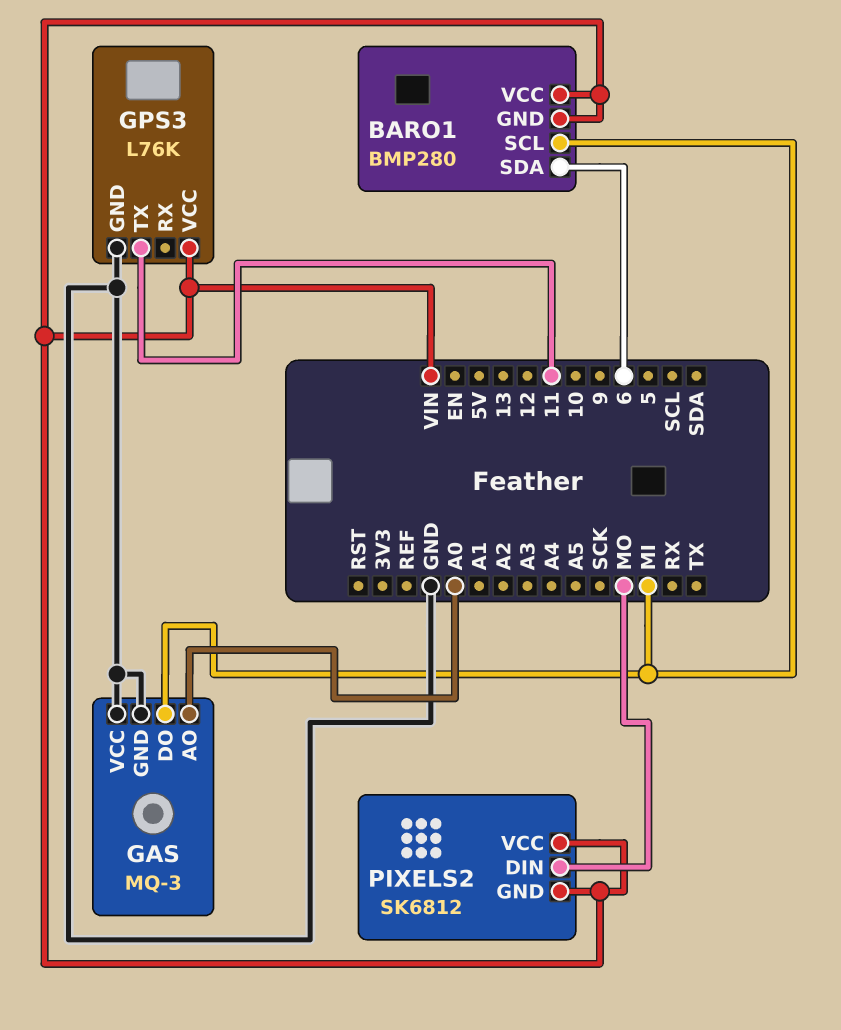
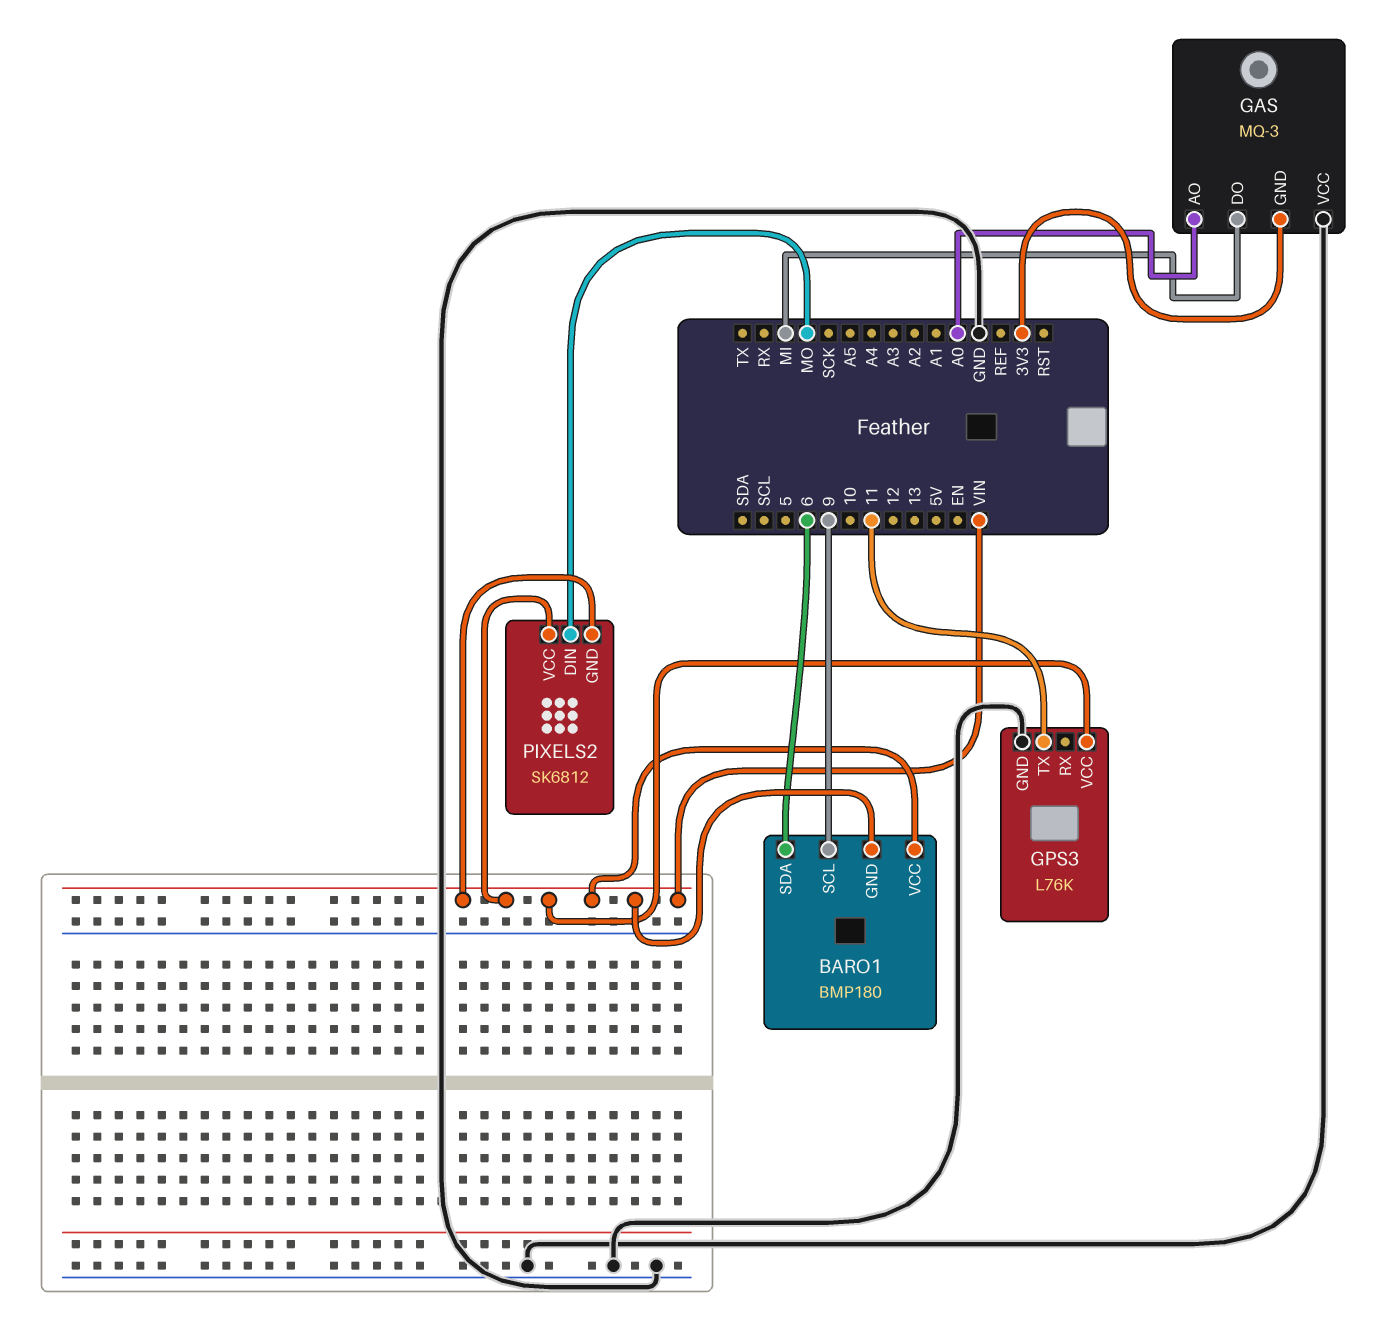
BARO1: BMP280 -> BMP180
BARO1 pin SCL: MI -> 9
GAS pin GND: GND -> 3V3

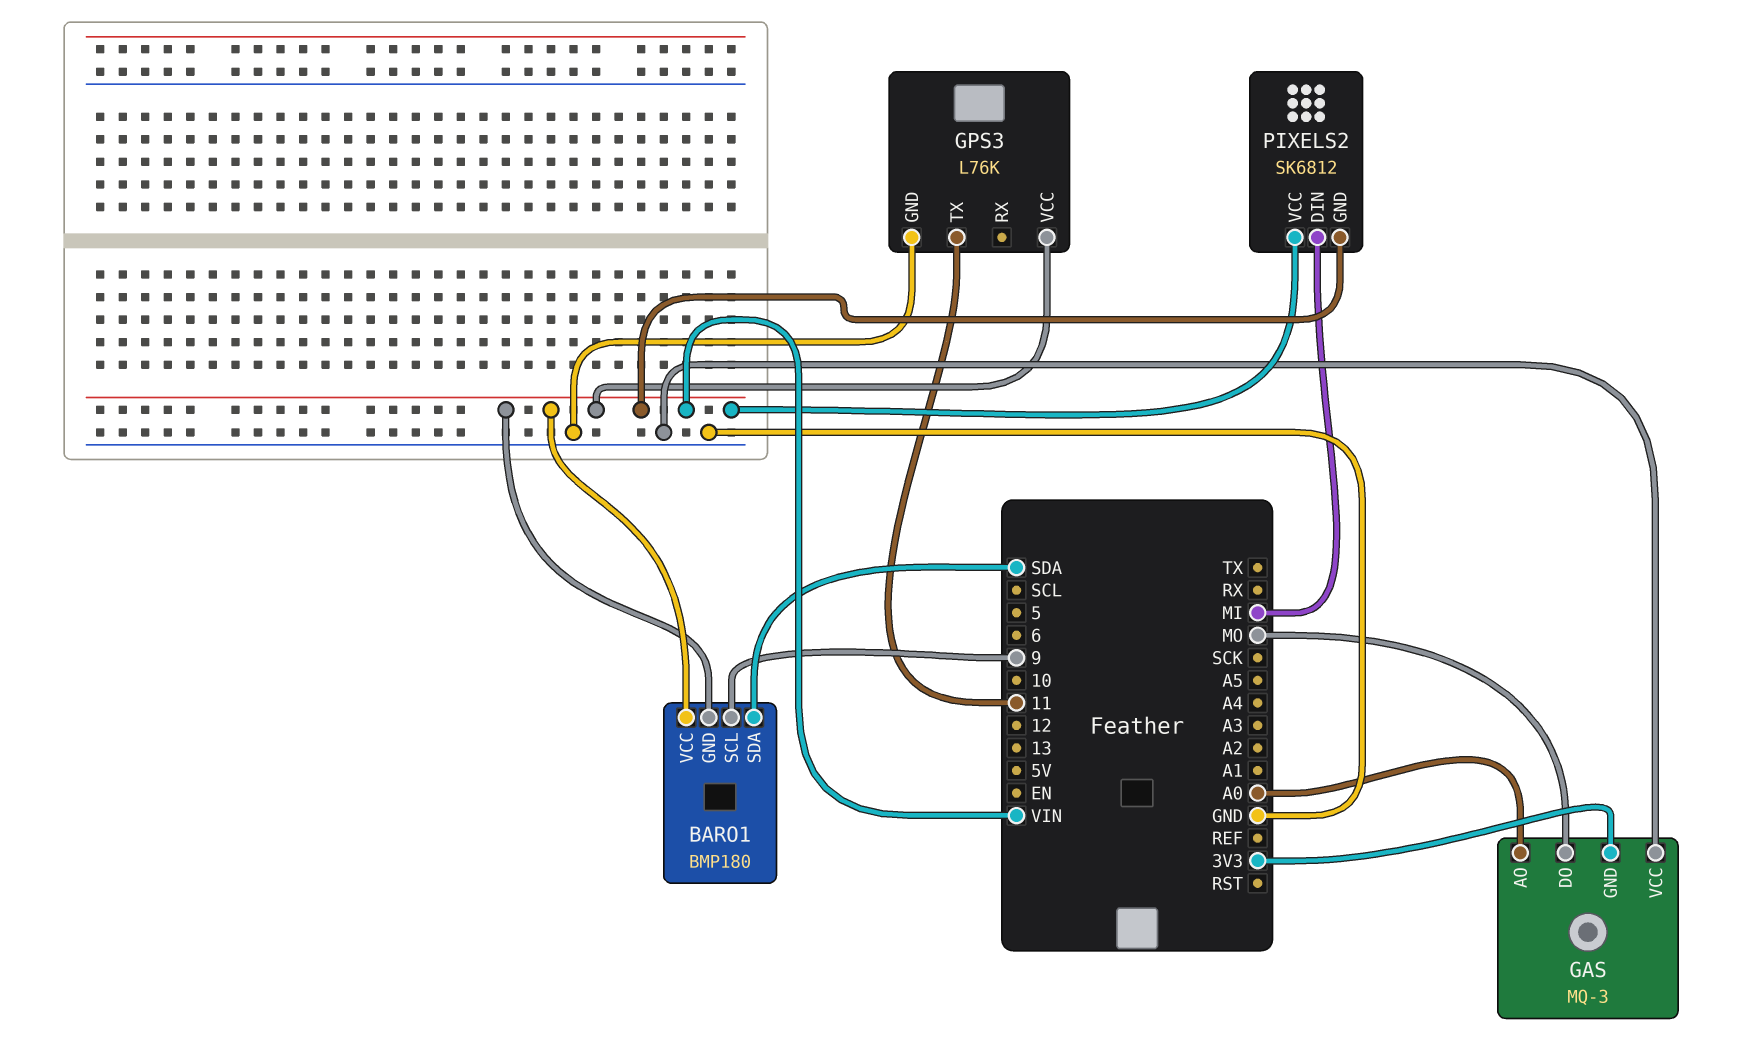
BARO1 pin SDA: 6 -> SDA
GAS pin DO: MI -> MO
PIXELS2 pin DIN: MO -> MI

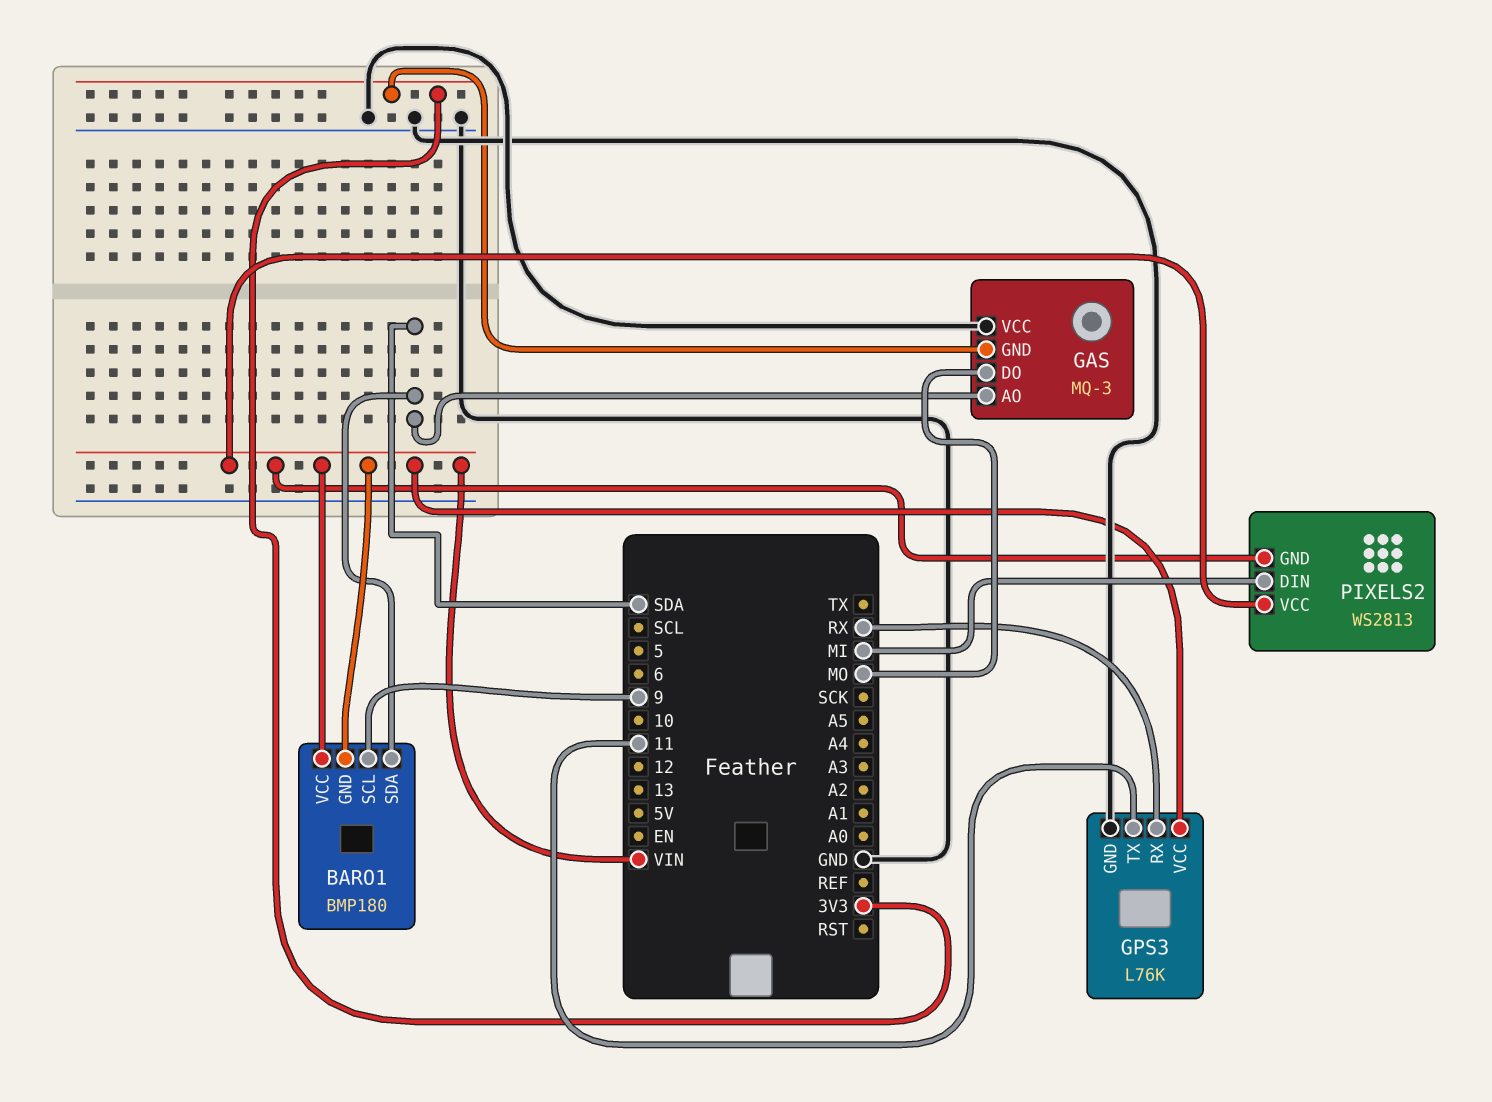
GAS pin AO: A0 -> SDA
GPS3 pin RX: none -> RX
PIXELS2: SK6812 -> WS2813

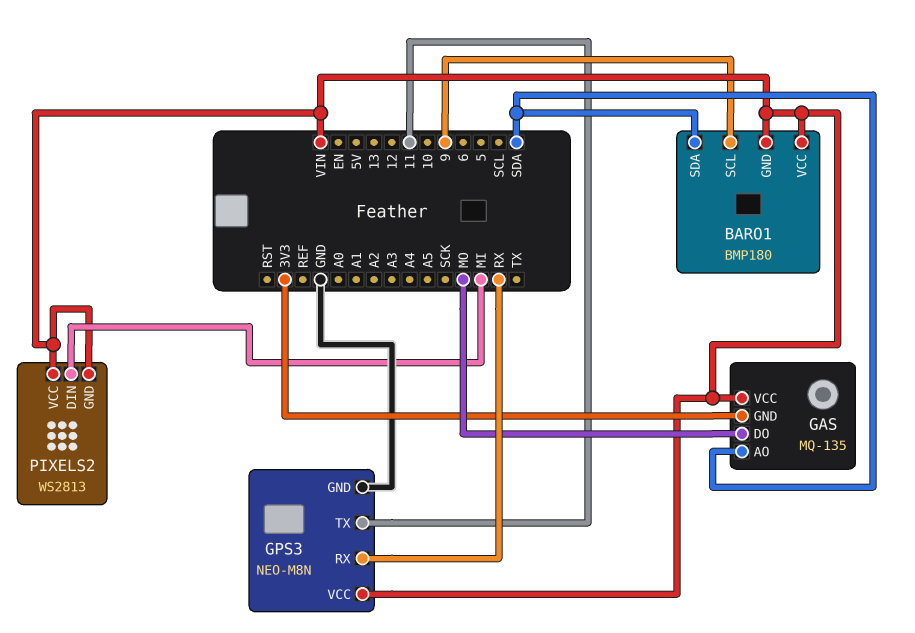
GAS: MQ-3 -> MQ-135
GAS pin VCC: GND -> VIN
GPS3: L76K -> NEO-M8N

